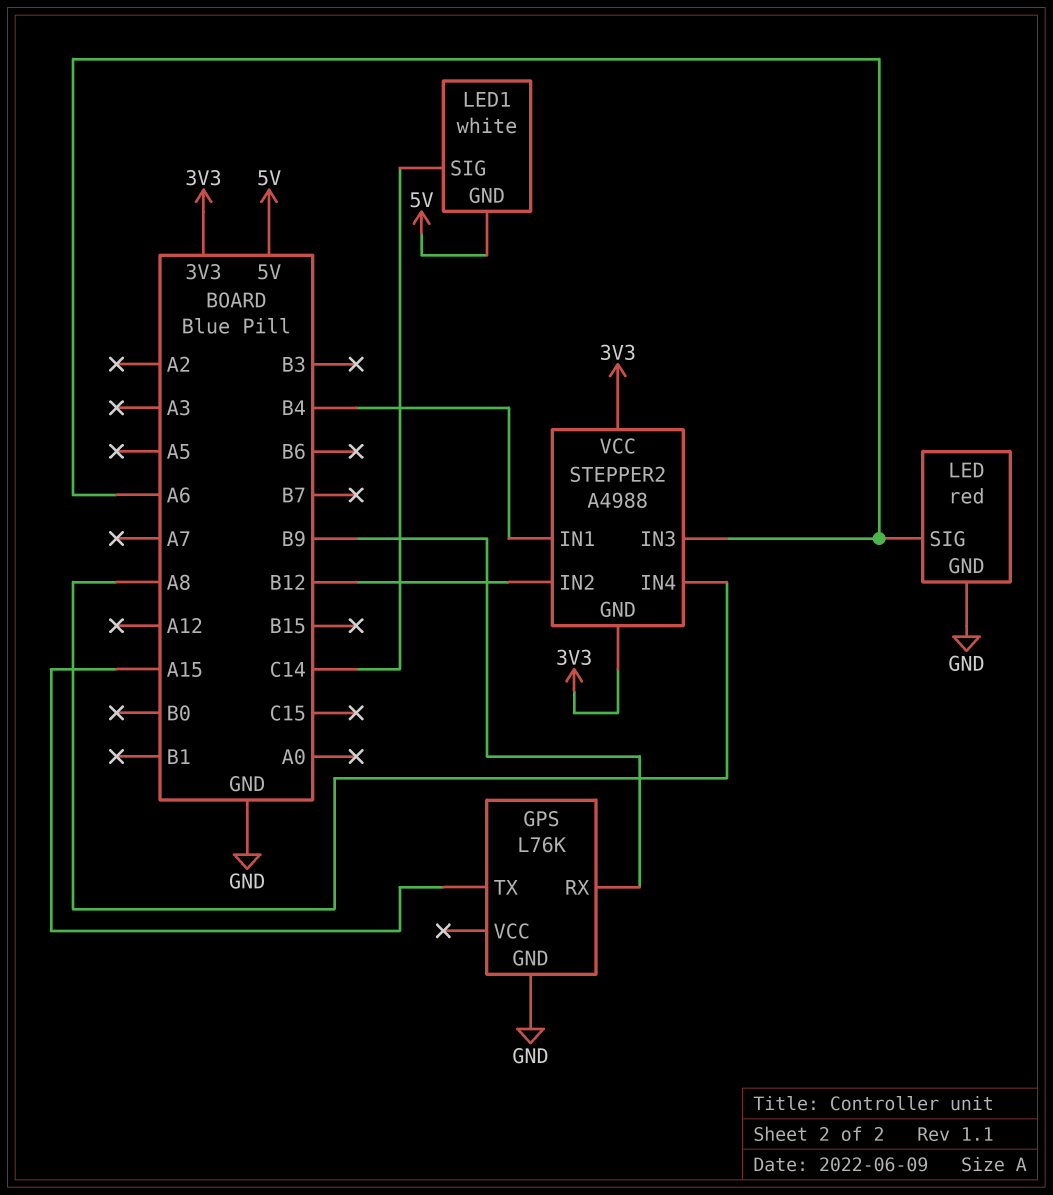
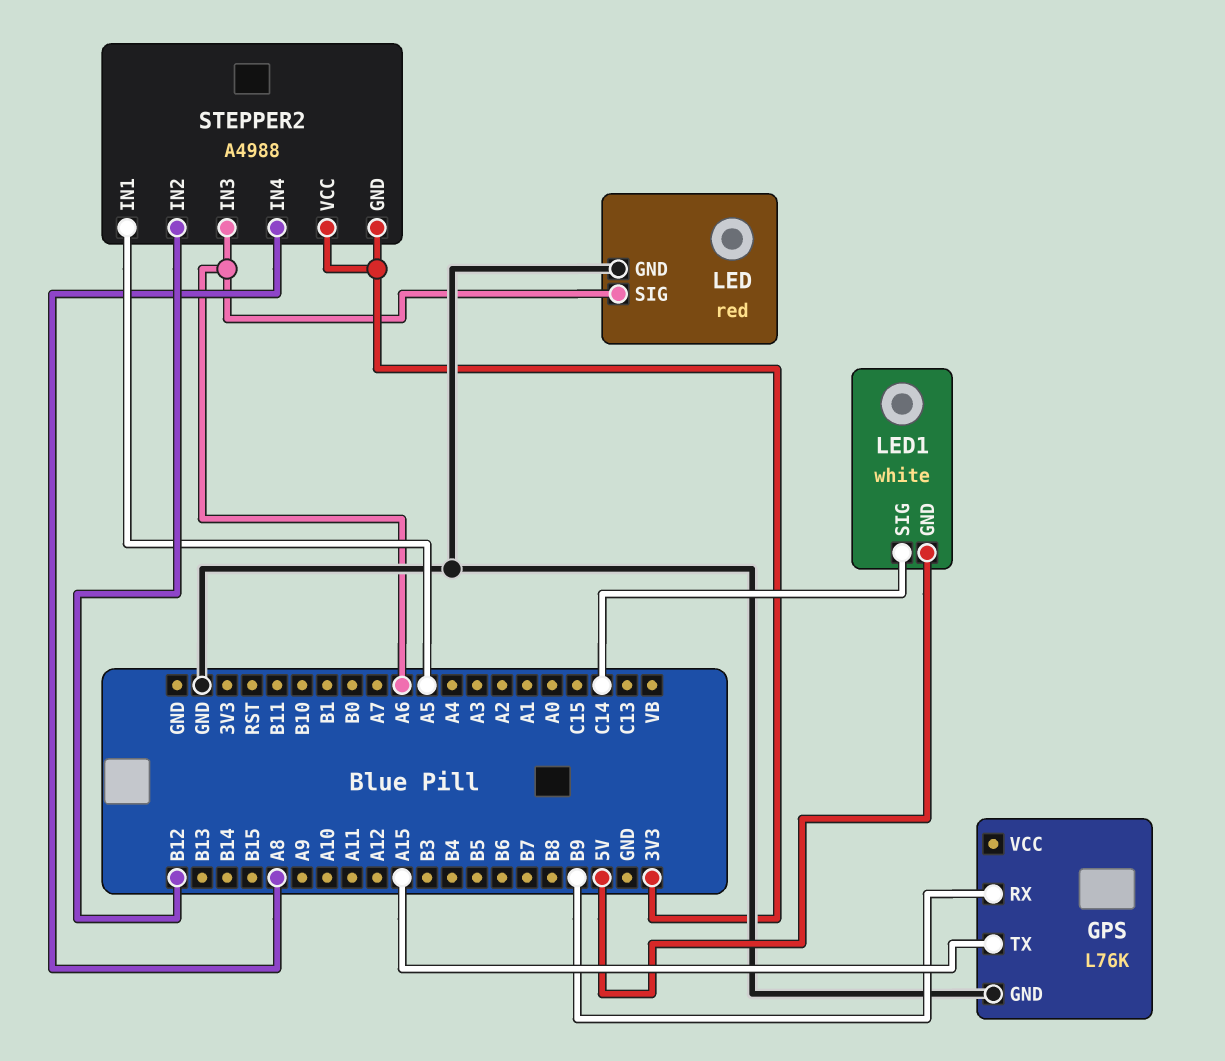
STEPPER2 pin IN1: B4 -> A5

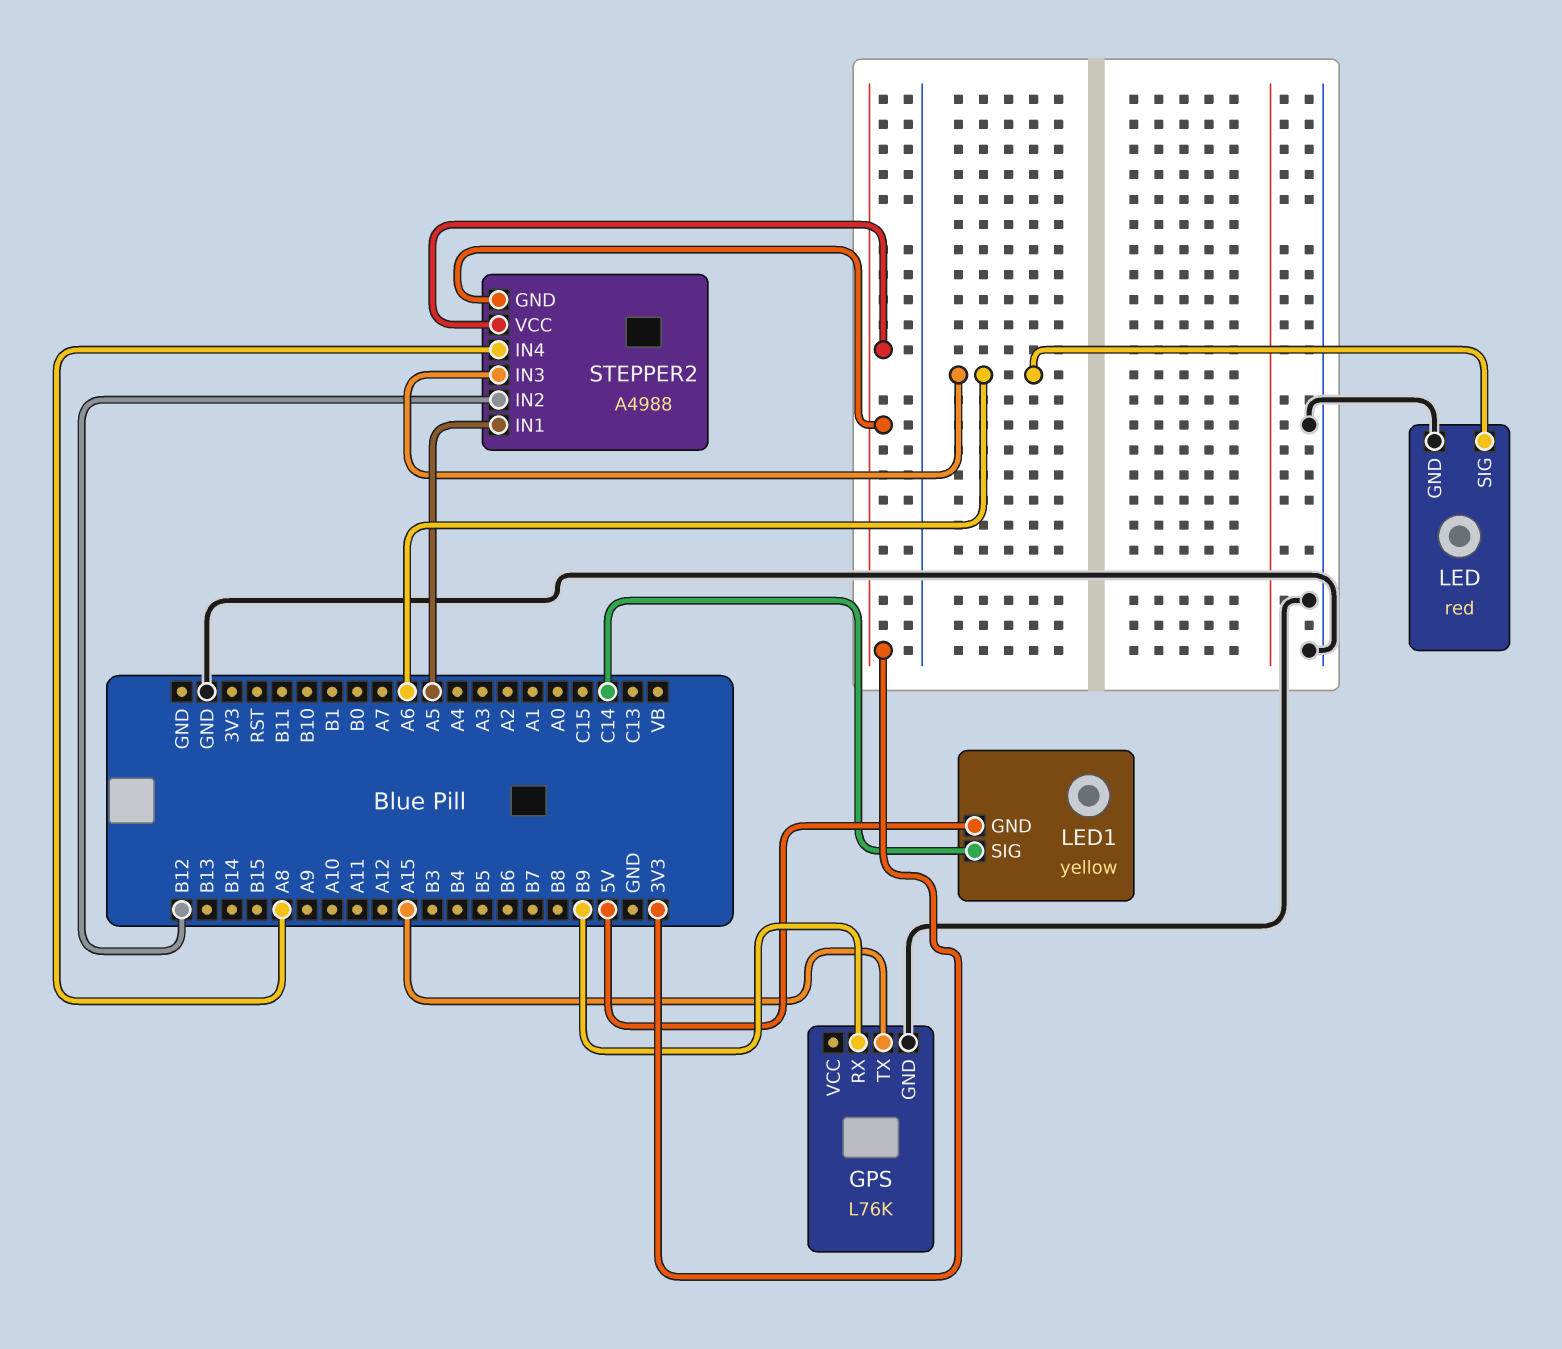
LED1: white -> yellow

